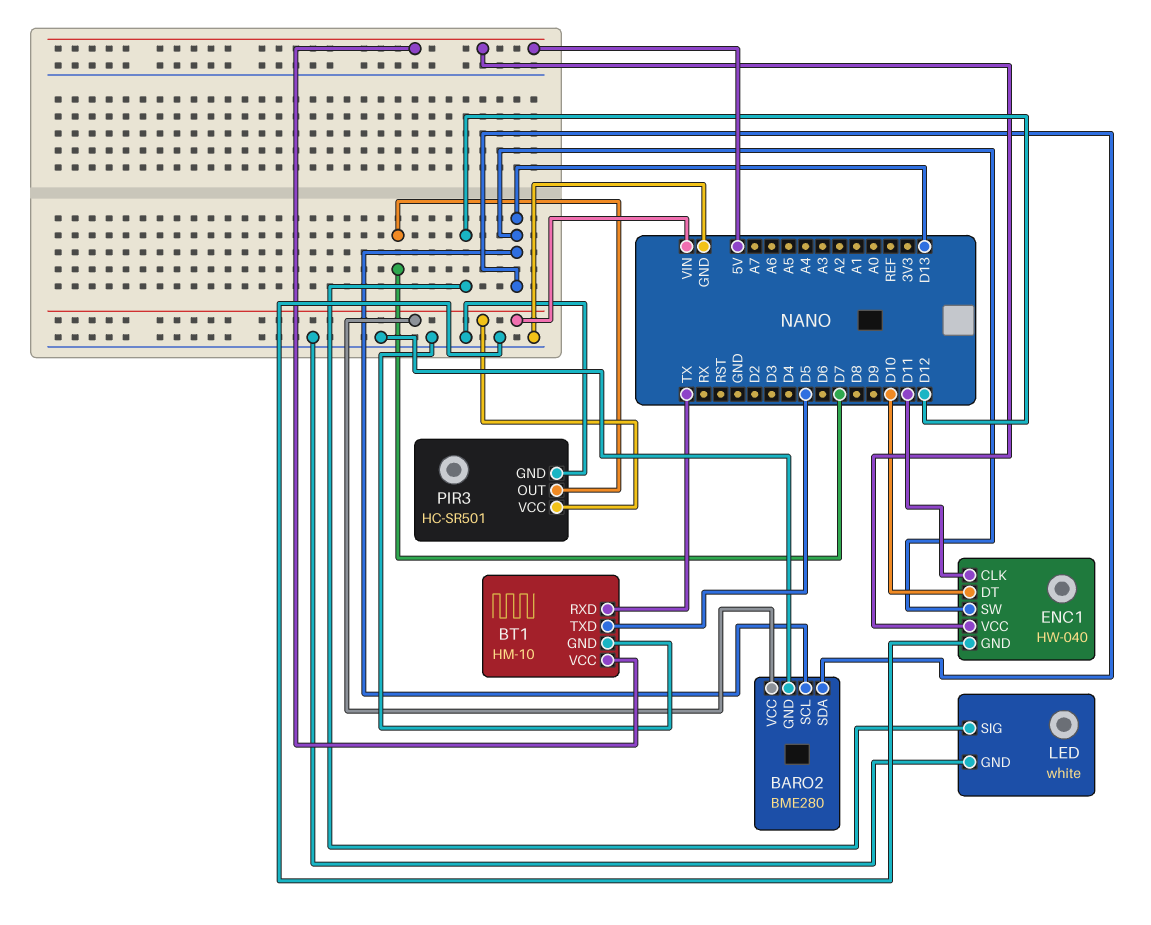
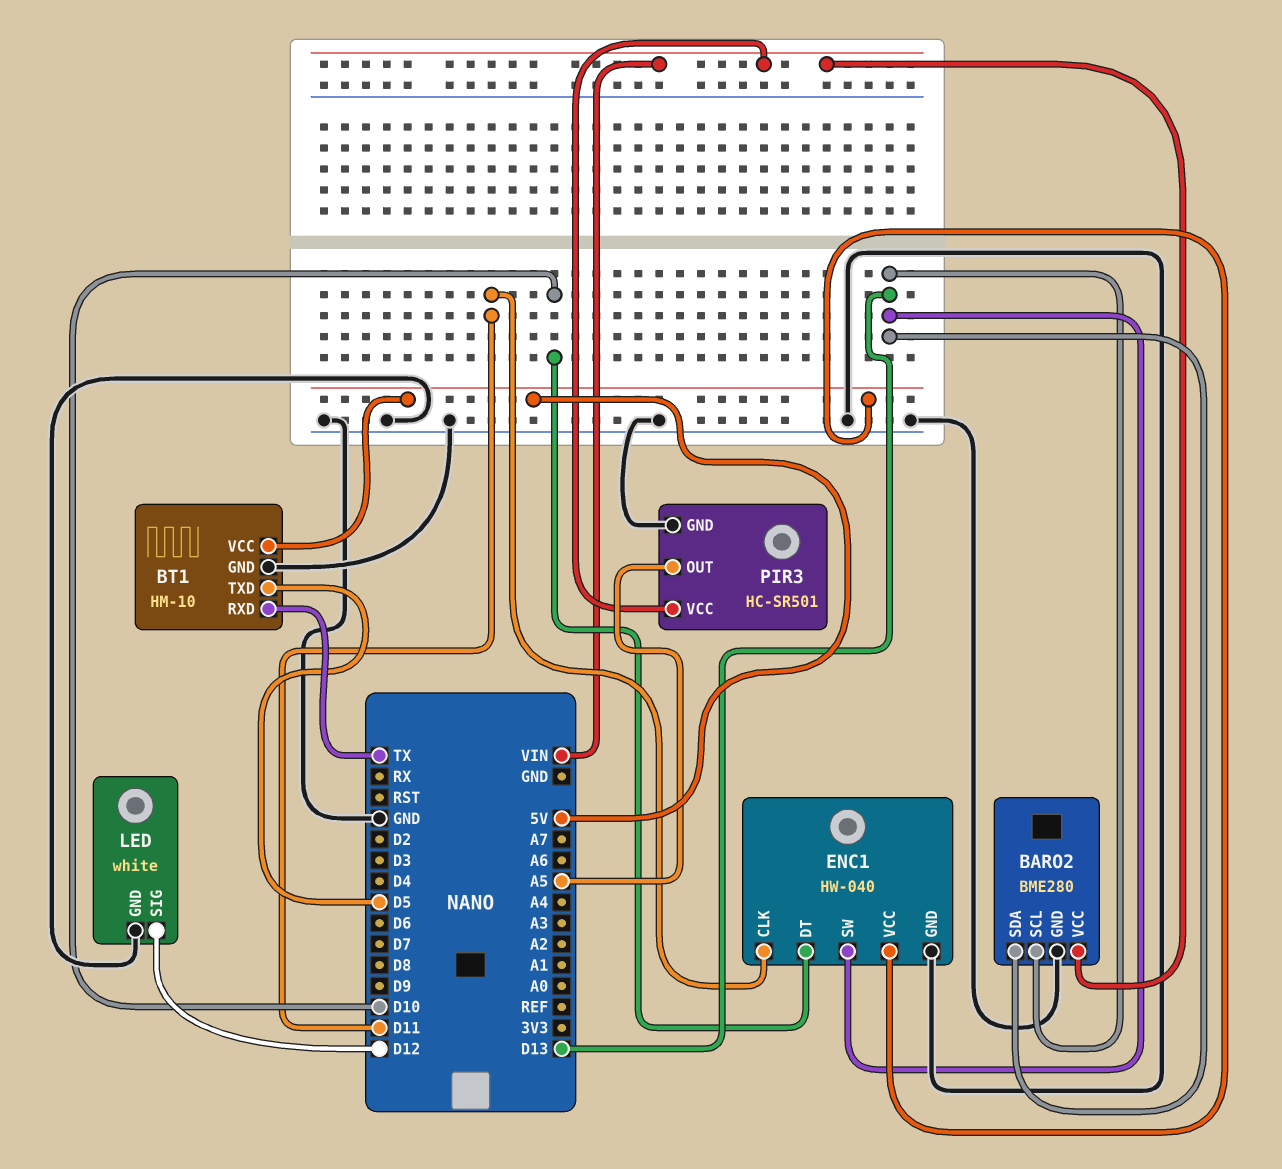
PIR3 pin OUT: D7 -> A5

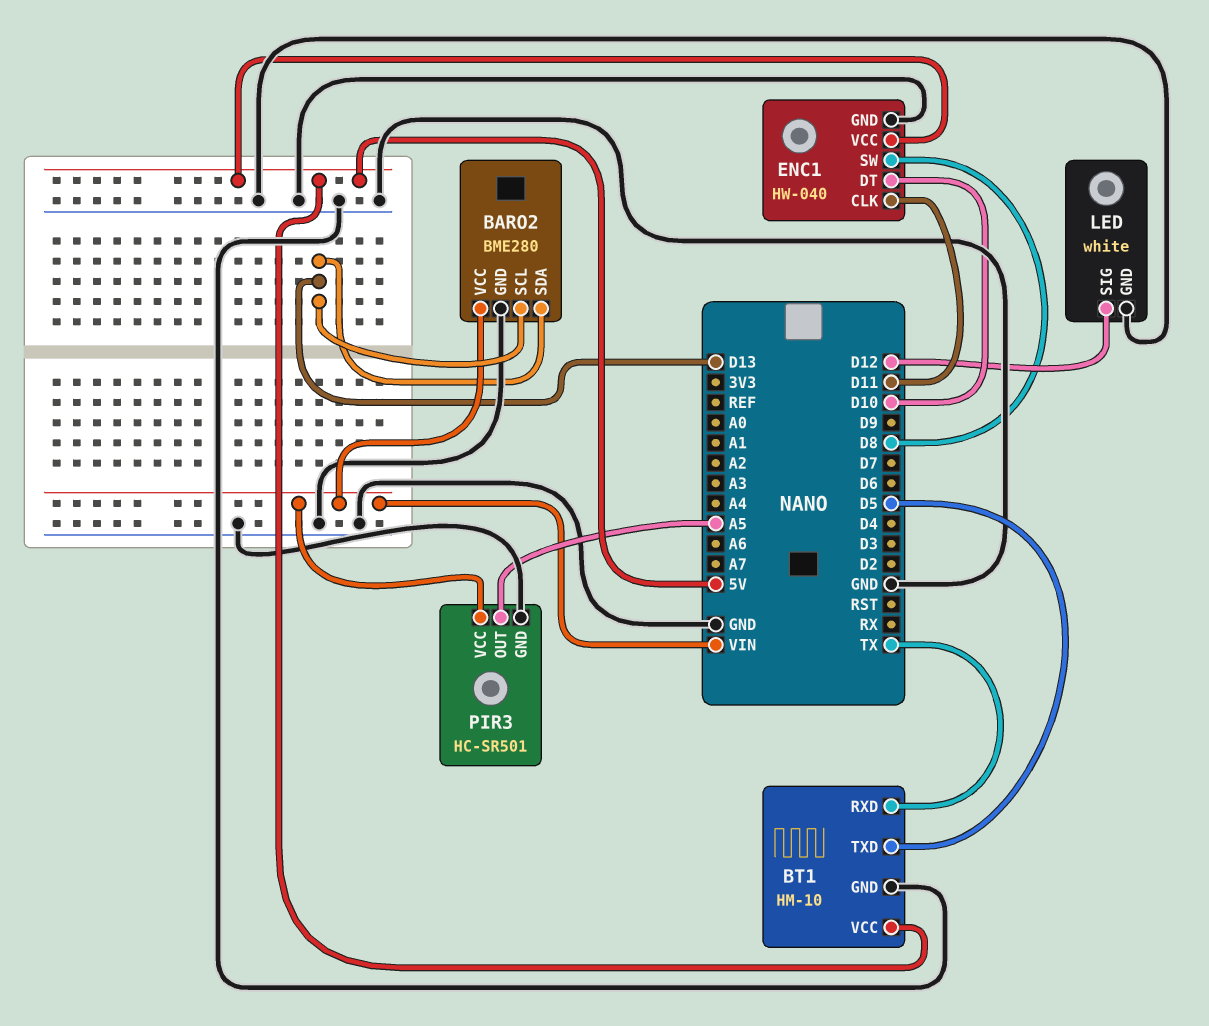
ENC1 pin SW: D13 -> D8

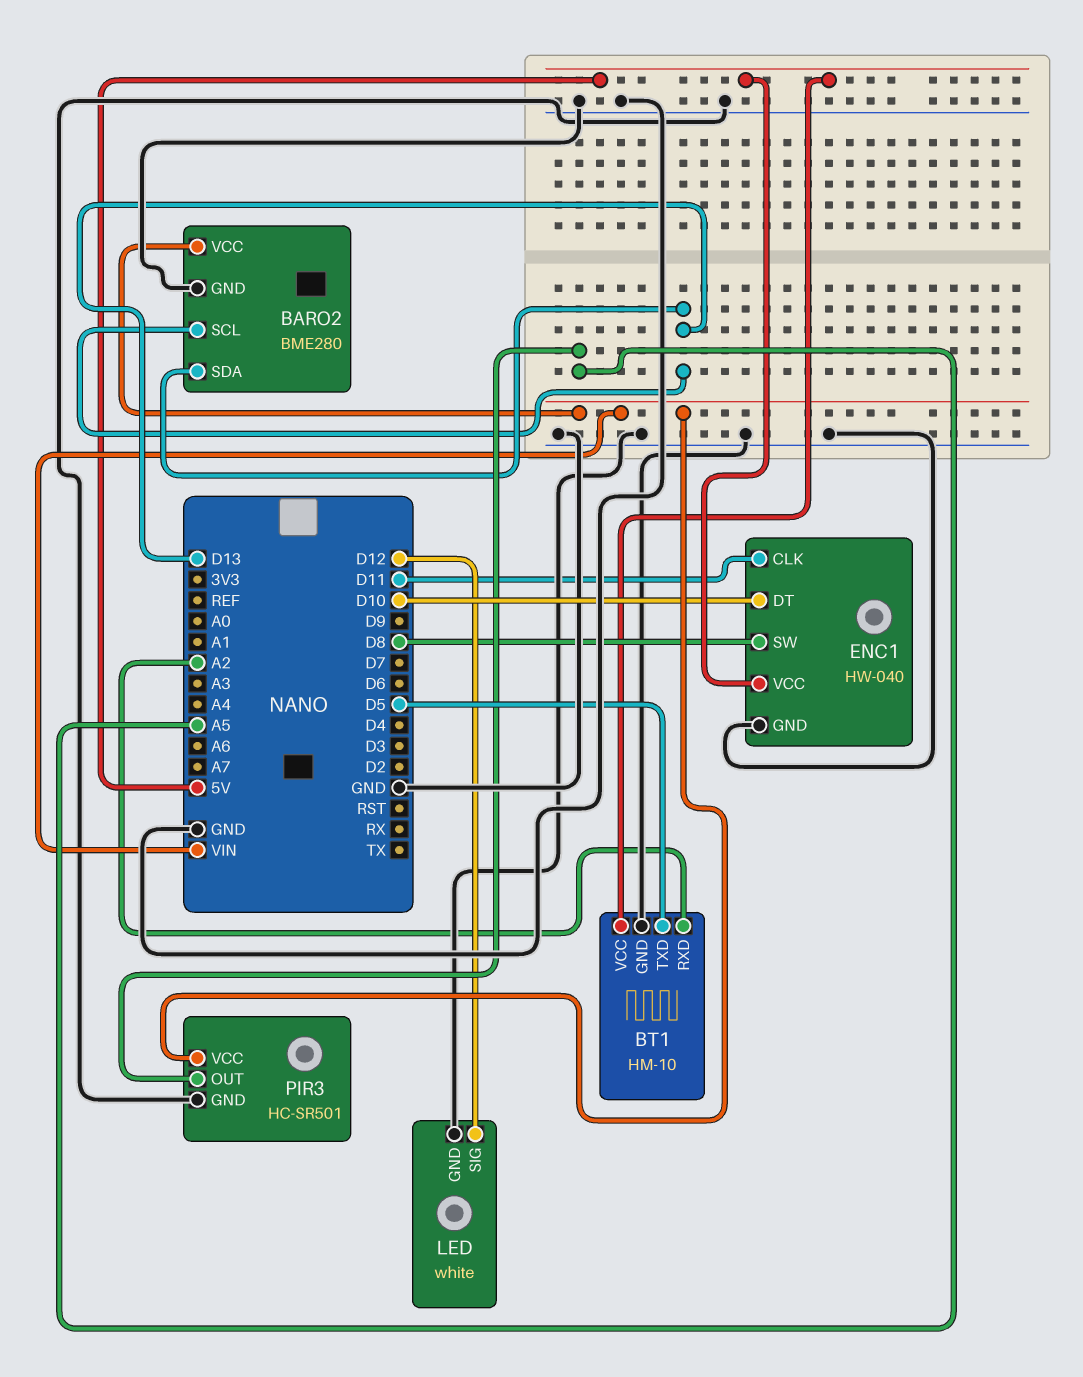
BT1 pin RXD: TX -> A2

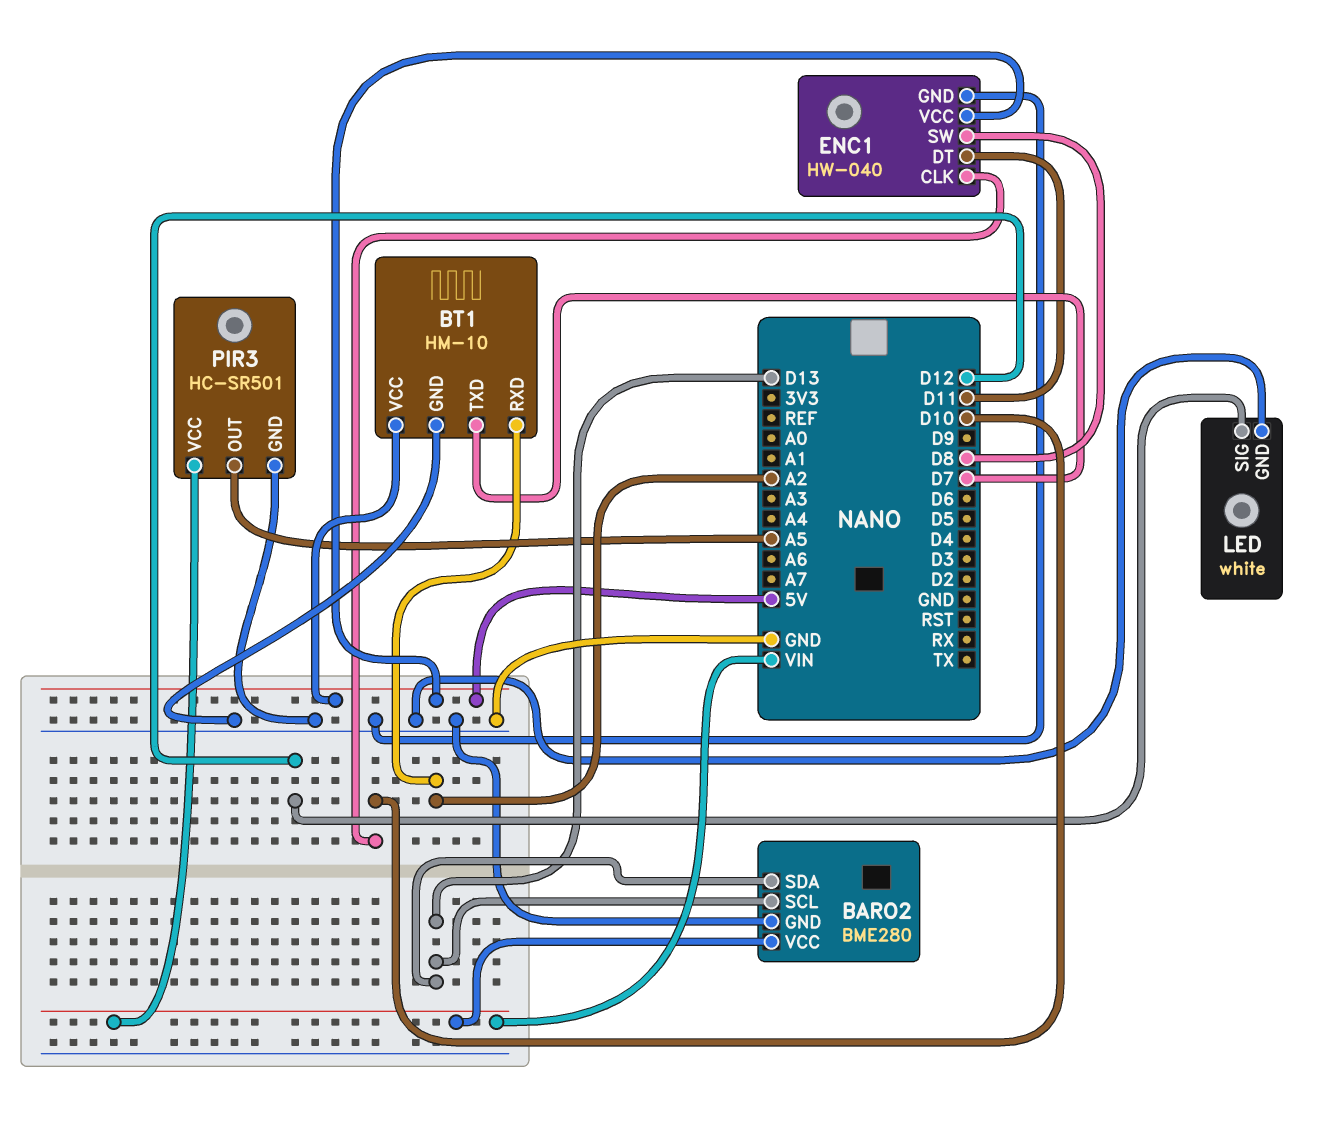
BT1 pin TXD: D5 -> D7
ENC1 pin CLK: D11 -> D10
ENC1 pin DT: D10 -> D11

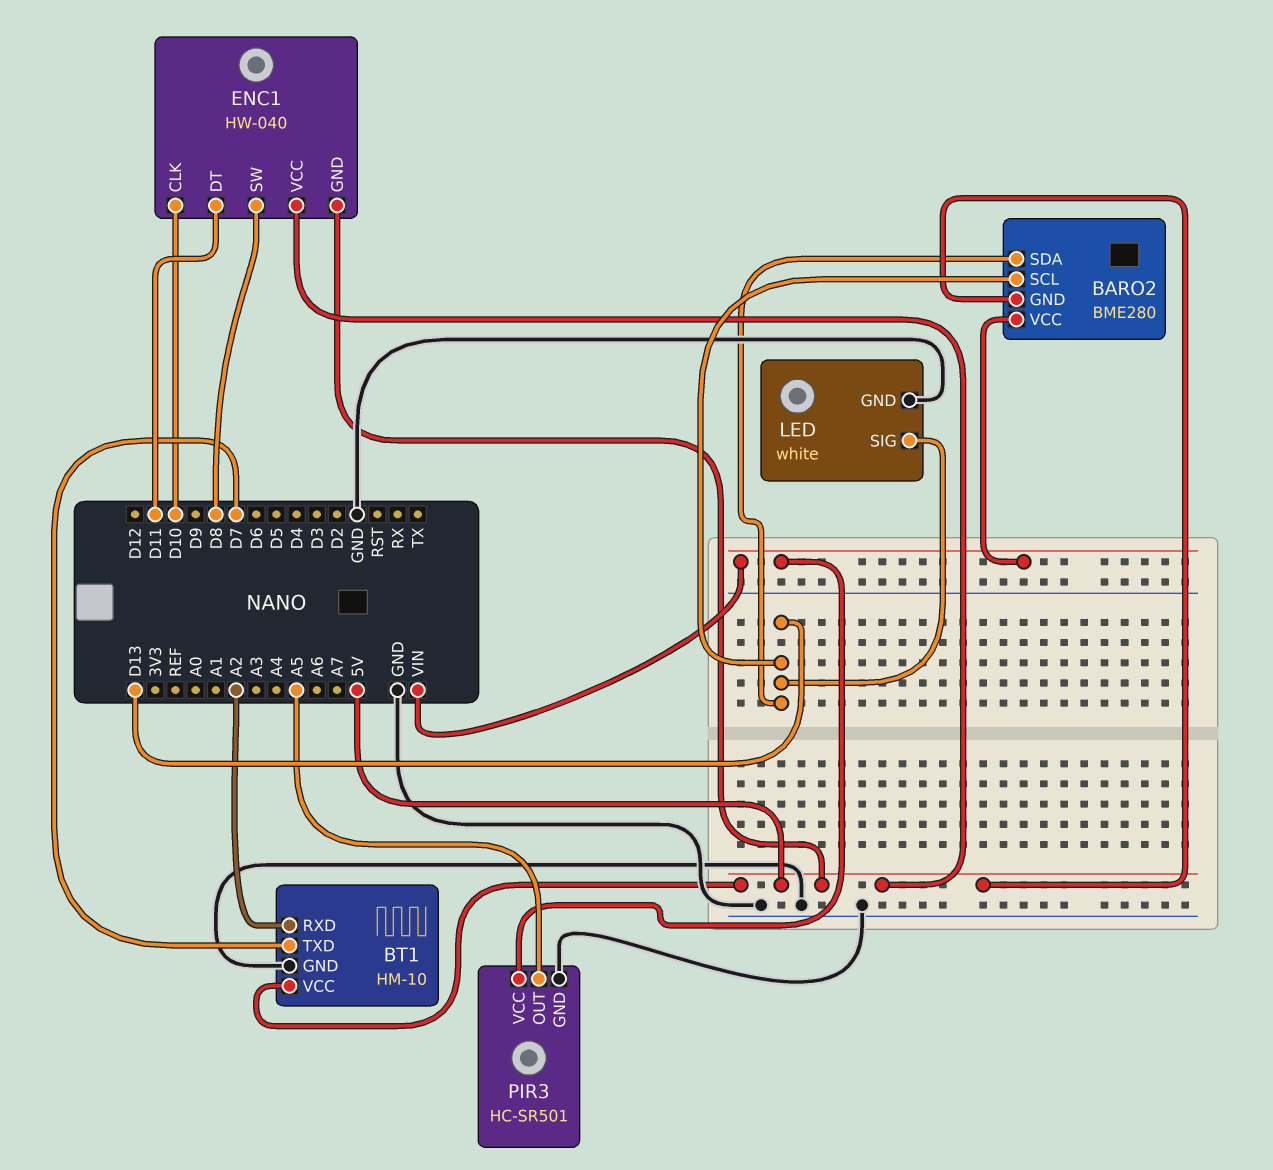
BARO2 pin GND: GND -> 5V
ENC1 pin GND: GND -> 5V
LED pin SIG: D12 -> D13

